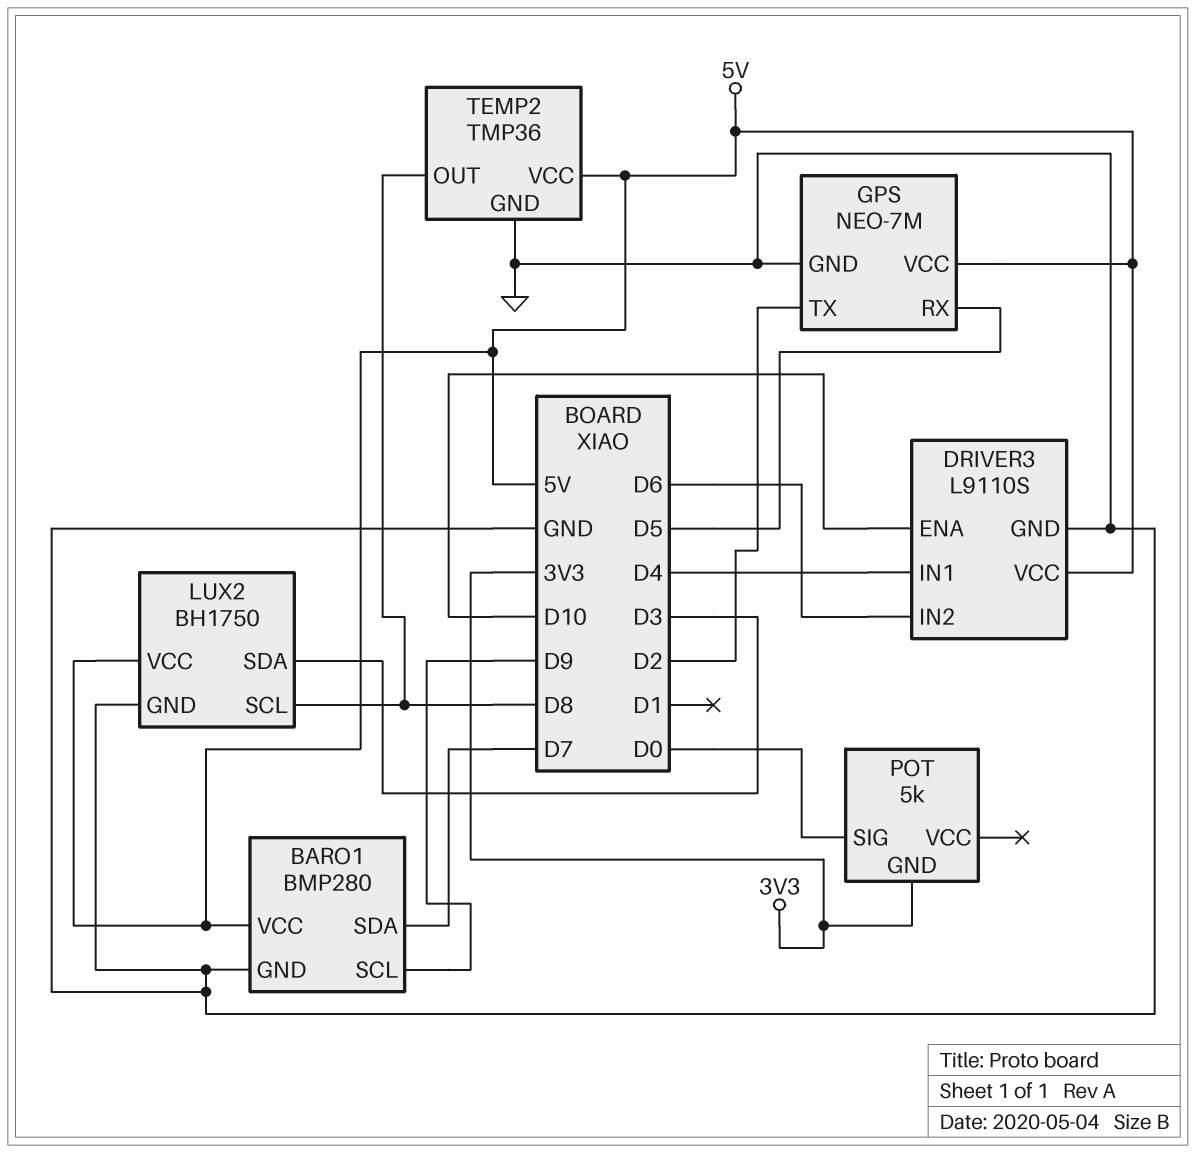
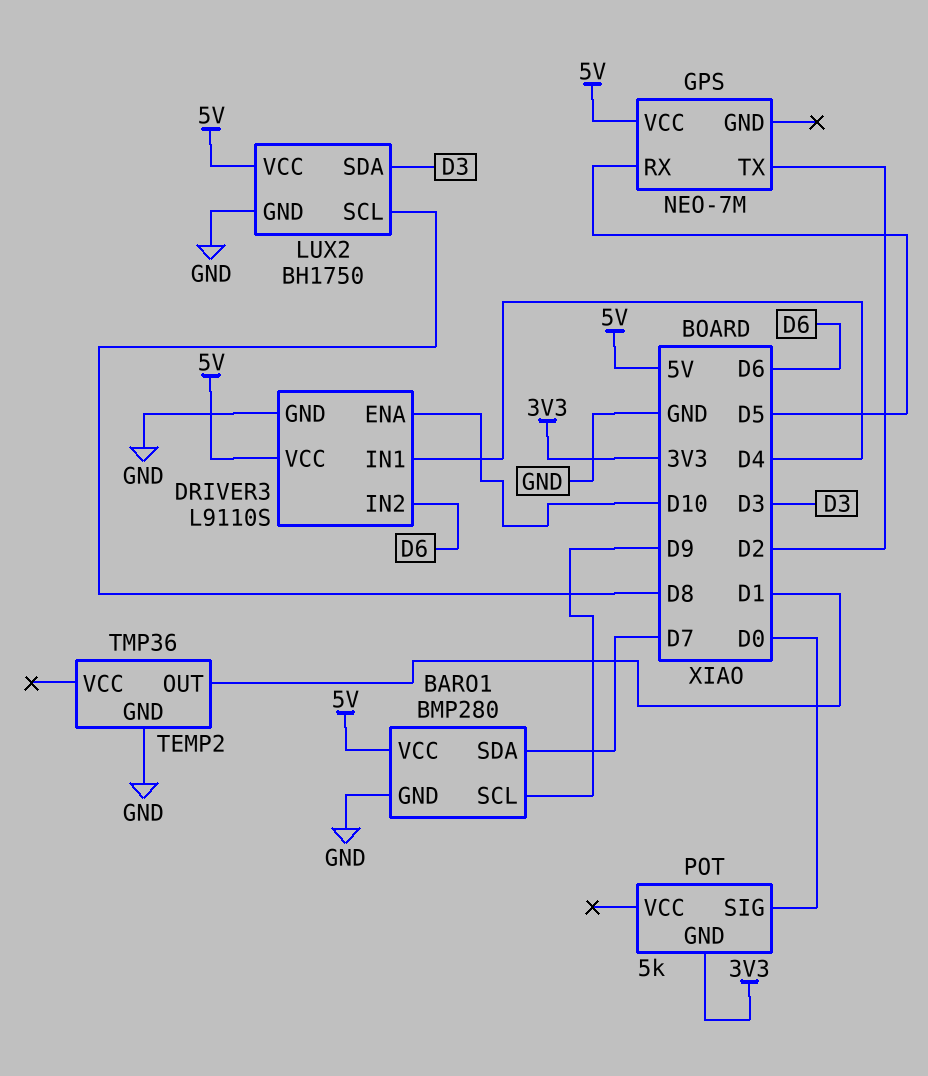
GPS pin GND: GND -> none
TEMP2 pin OUT: D8 -> D1
TEMP2 pin VCC: 5V -> none

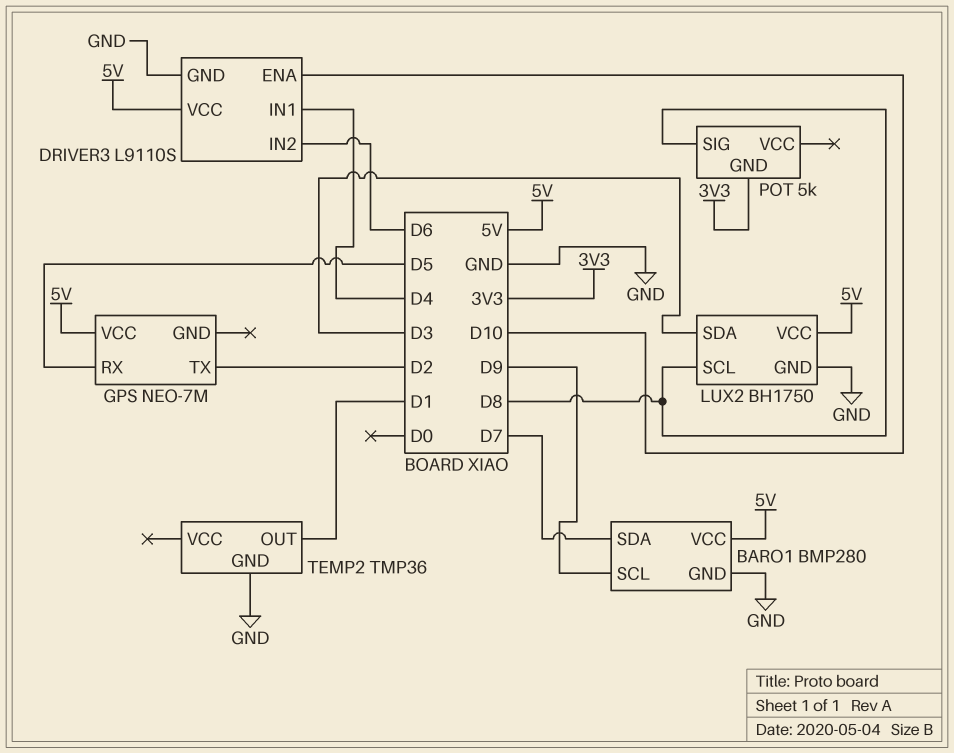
POT pin SIG: D0 -> D8

